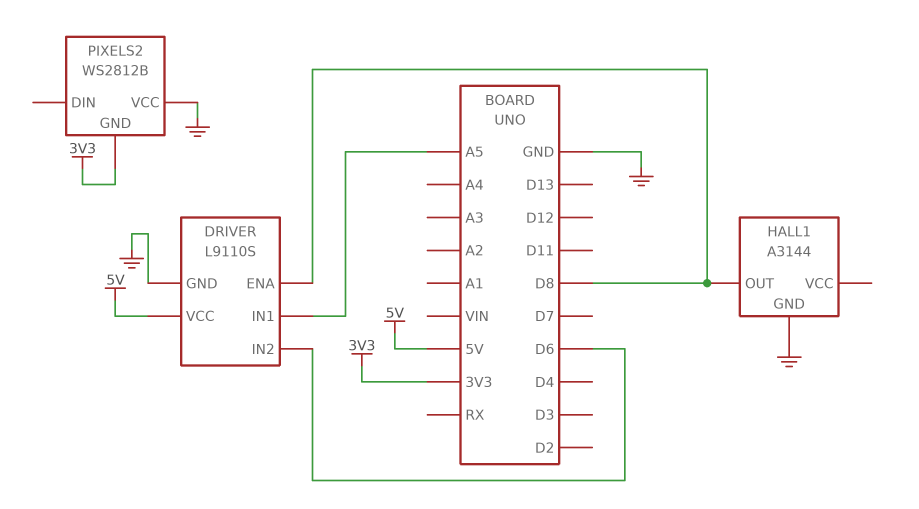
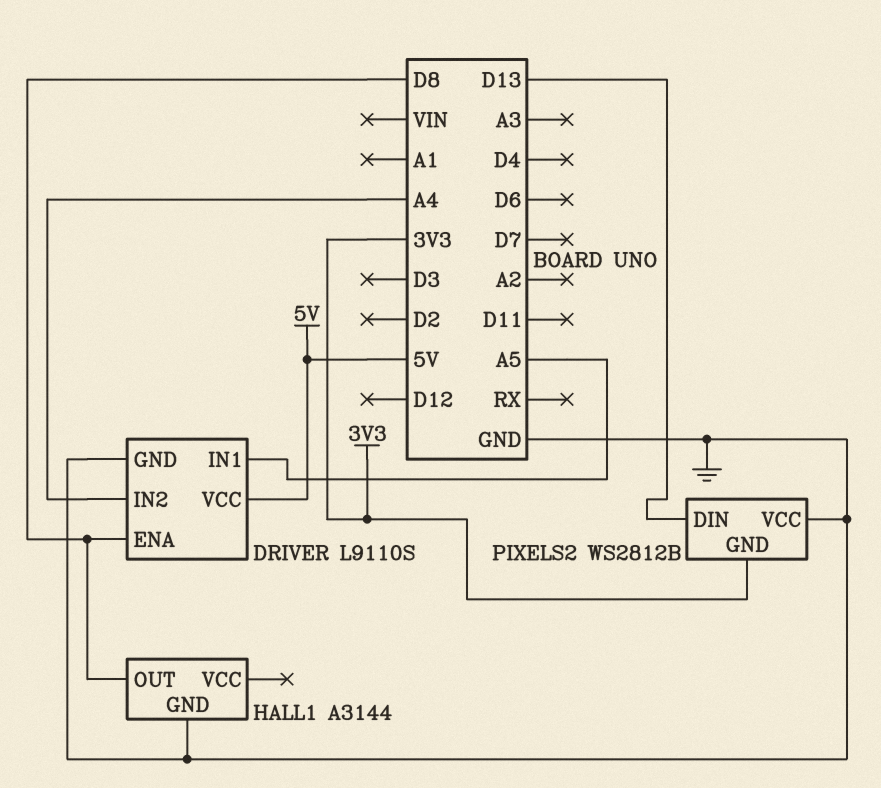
DRIVER pin IN2: D6 -> A4
PIXELS2 pin DIN: none -> D13

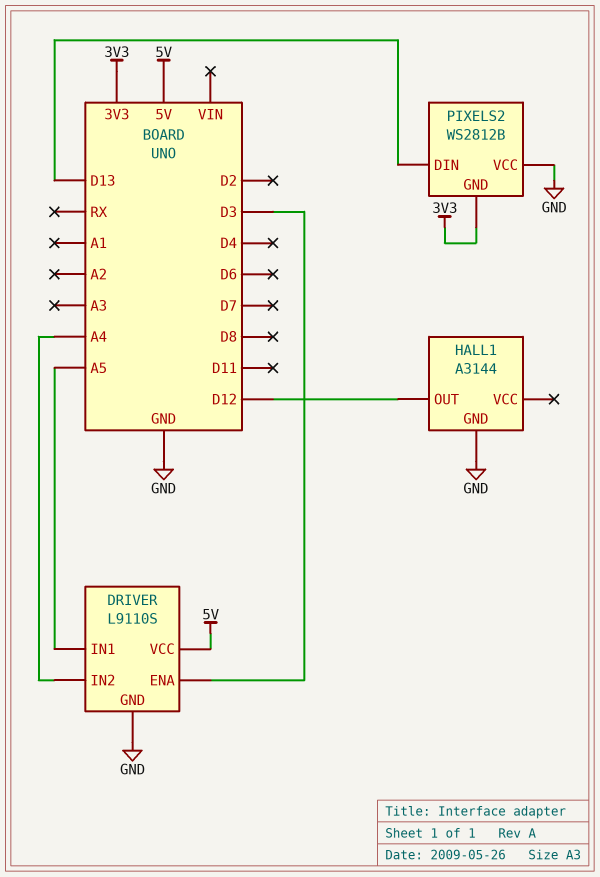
DRIVER pin ENA: D8 -> D3
HALL1 pin OUT: D8 -> D12

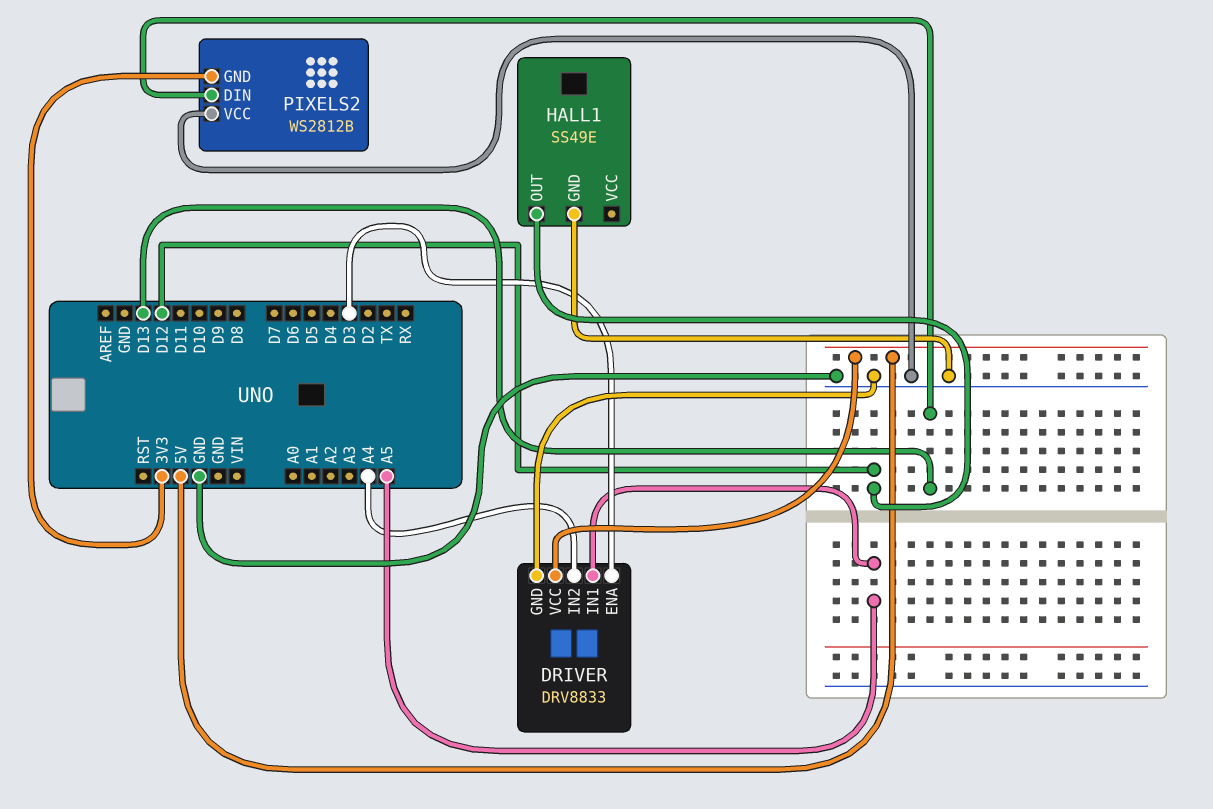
DRIVER: L9110S -> DRV8833
HALL1: A3144 -> SS49E

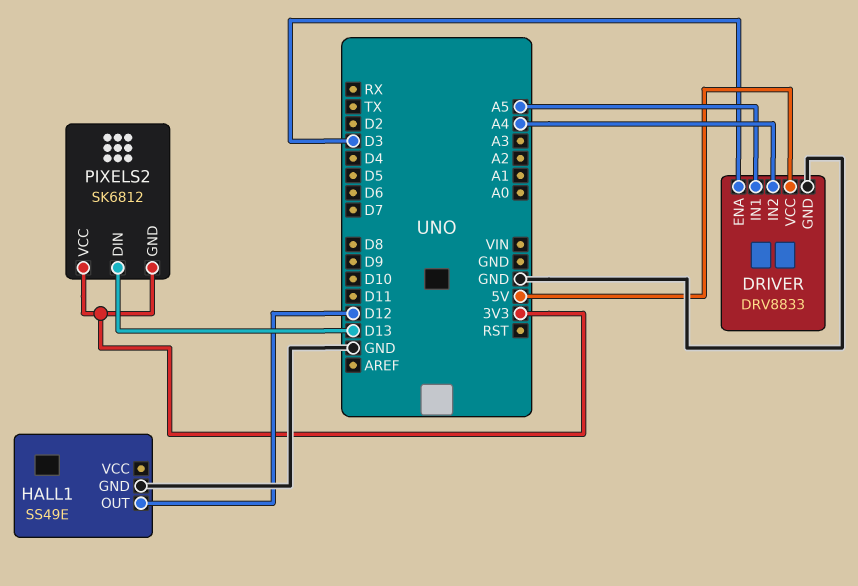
PIXELS2: WS2812B -> SK6812
PIXELS2 pin VCC: GND -> 3V3

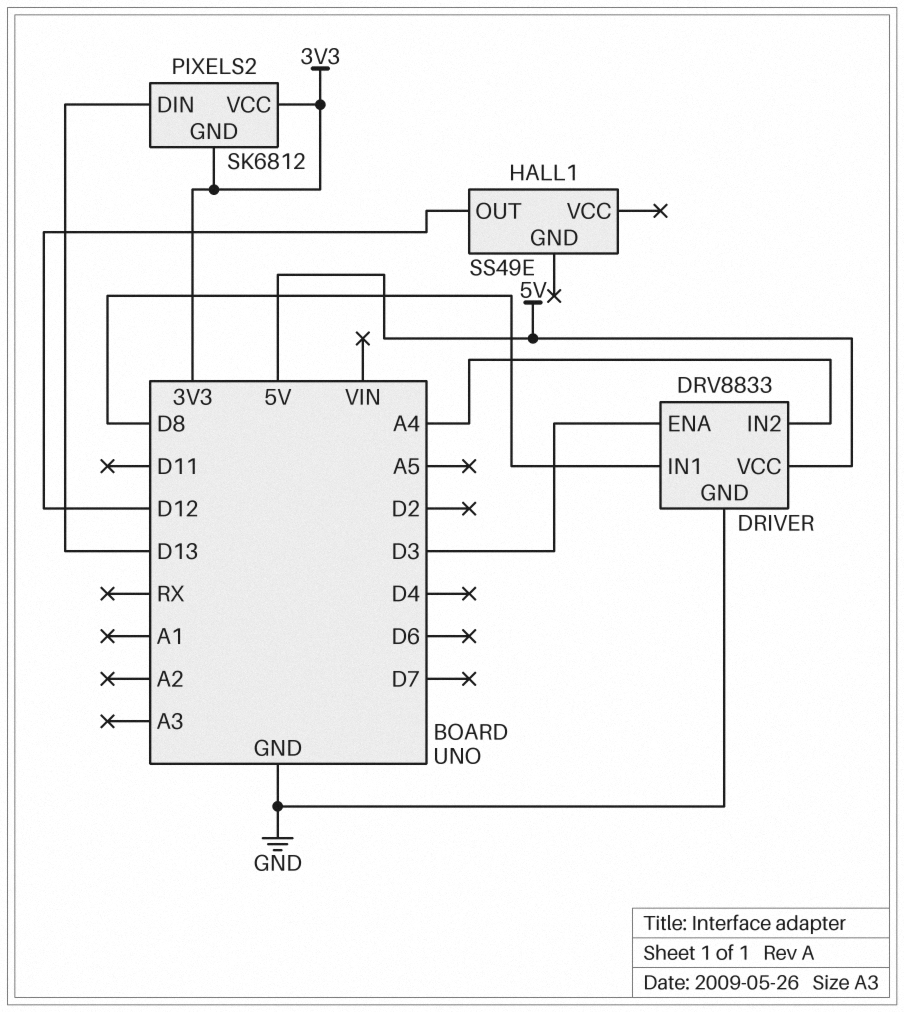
DRIVER pin IN1: A5 -> D8
HALL1 pin GND: GND -> none

